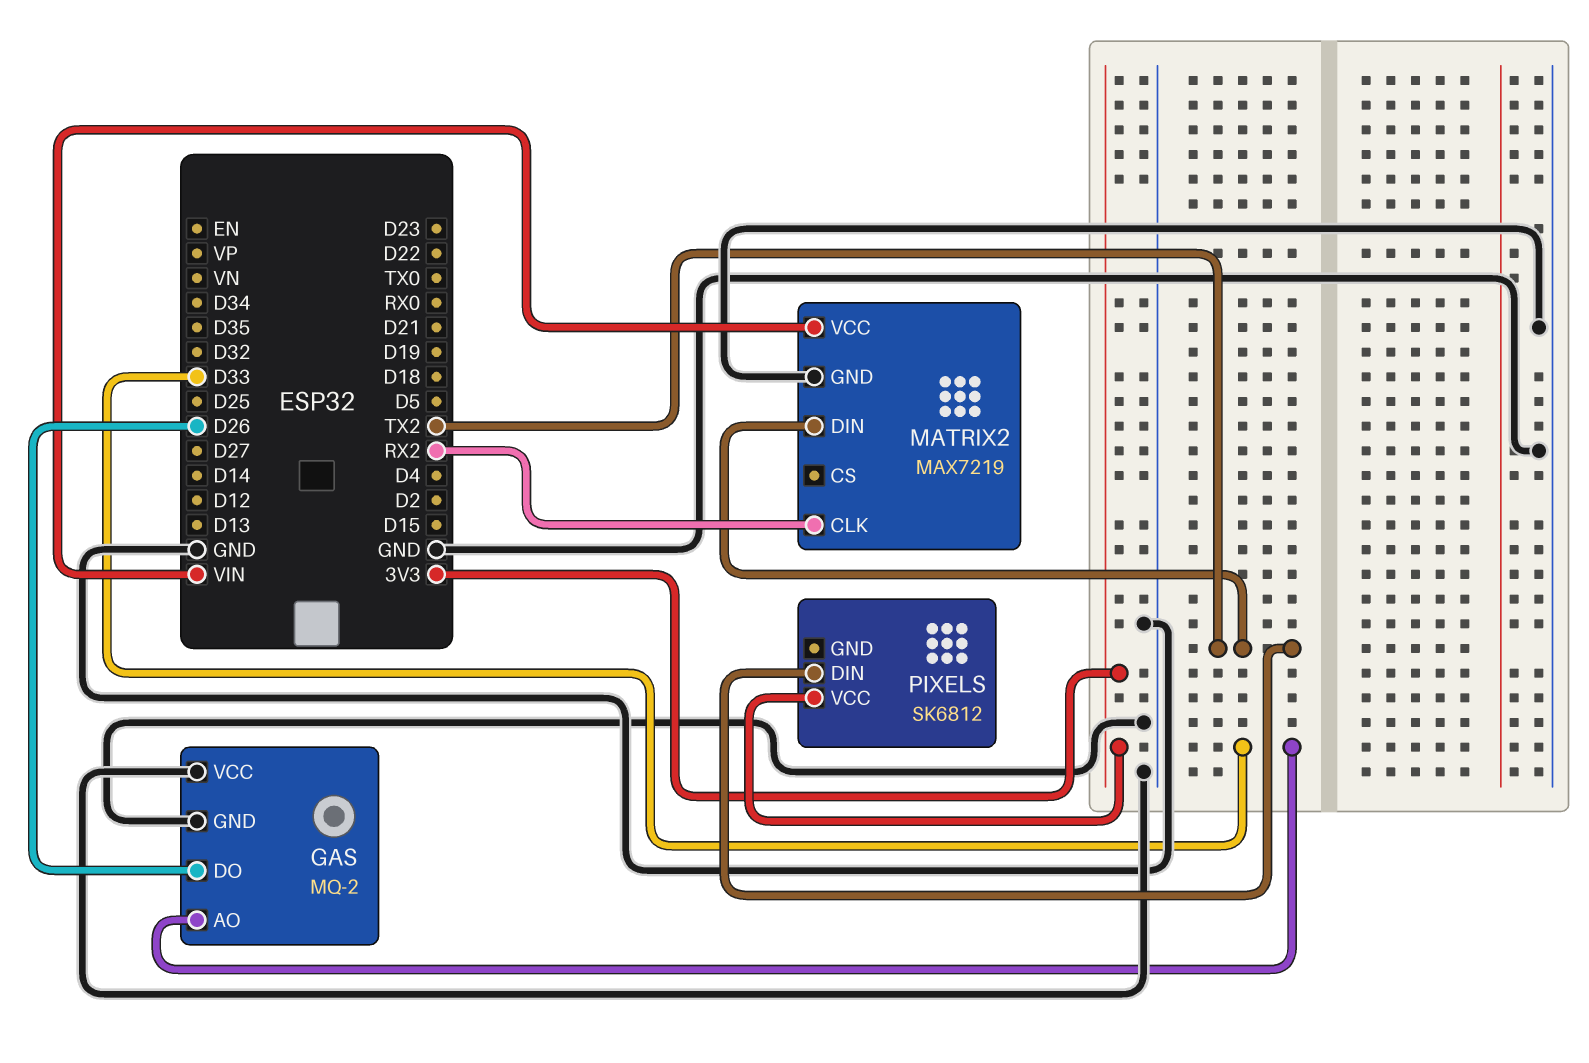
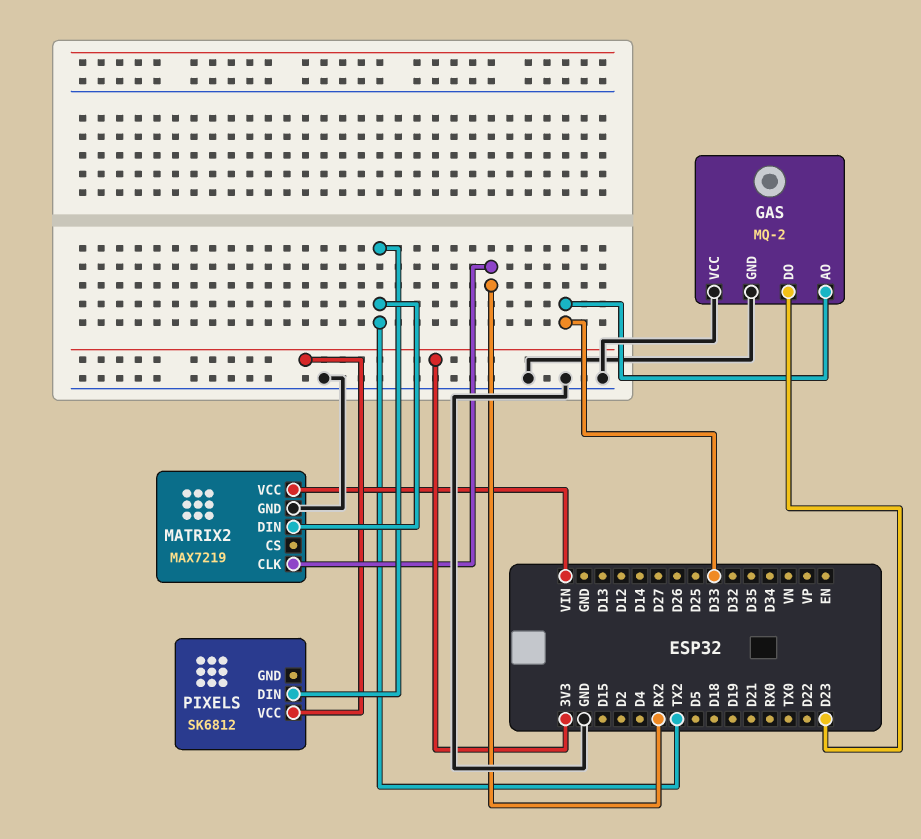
GAS pin DO: D26 -> D23

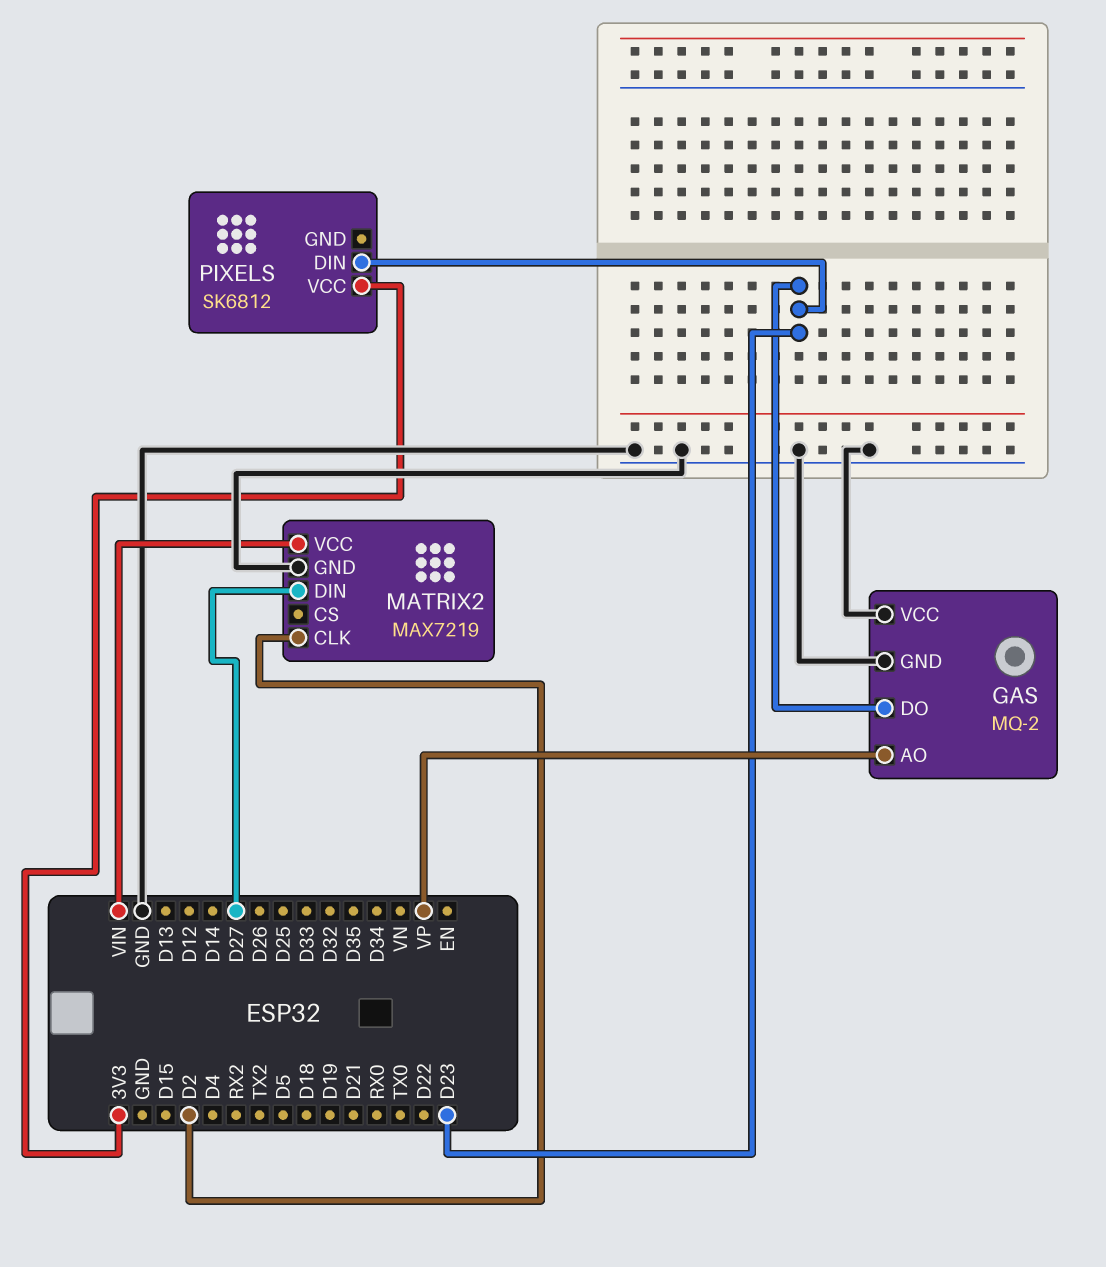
GAS pin AO: D33 -> VP
MATRIX2 pin CLK: RX2 -> D2
MATRIX2 pin DIN: TX2 -> D27
PIXELS pin DIN: TX2 -> D23

